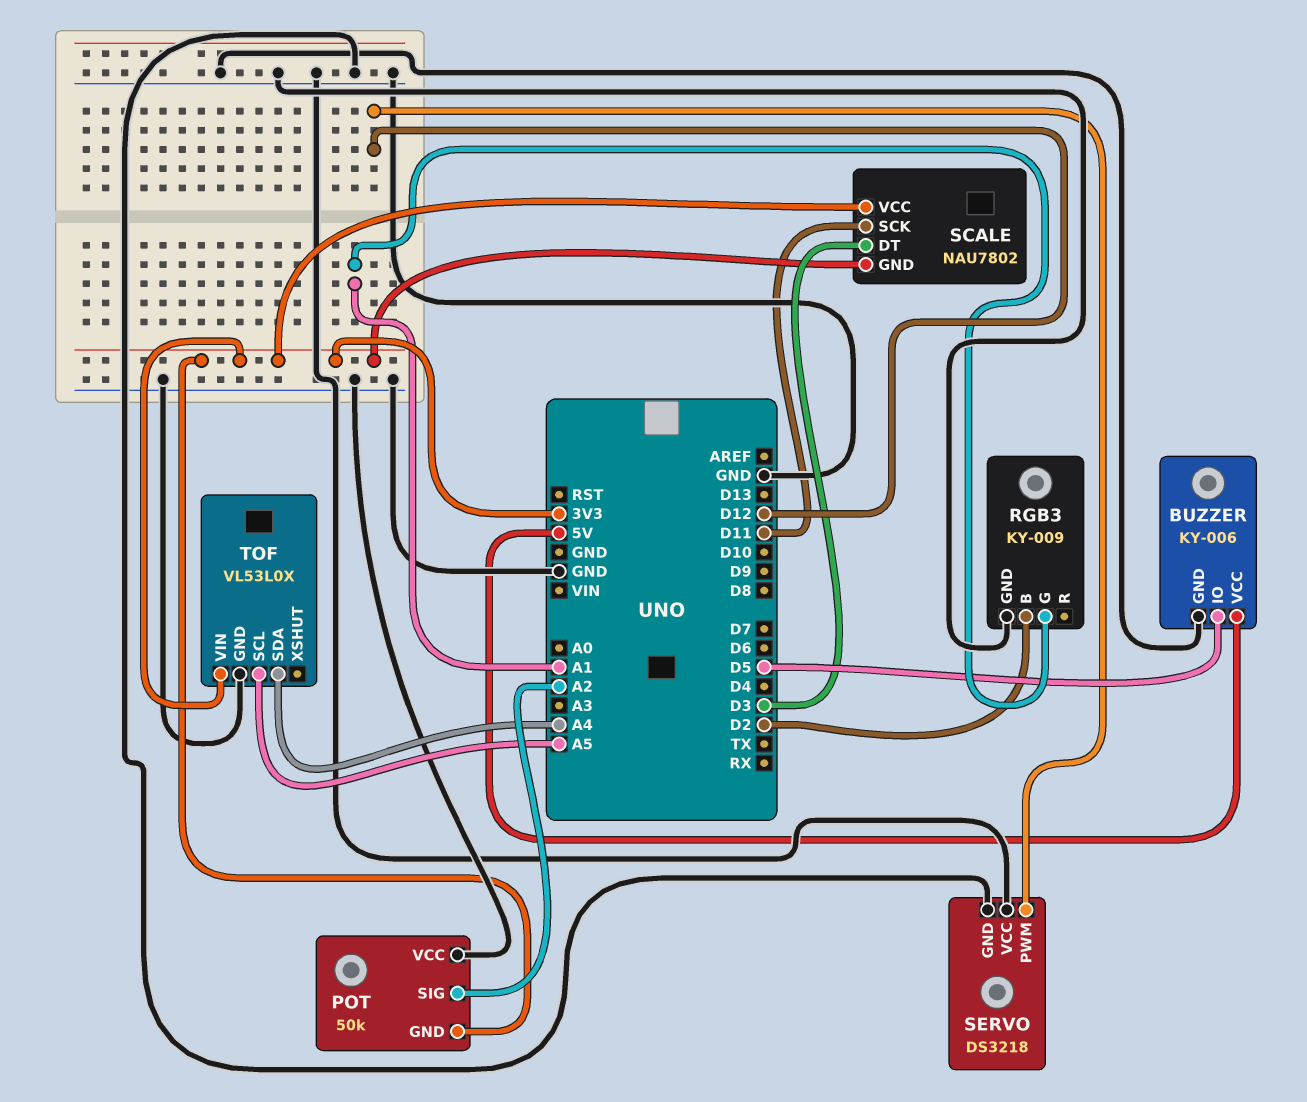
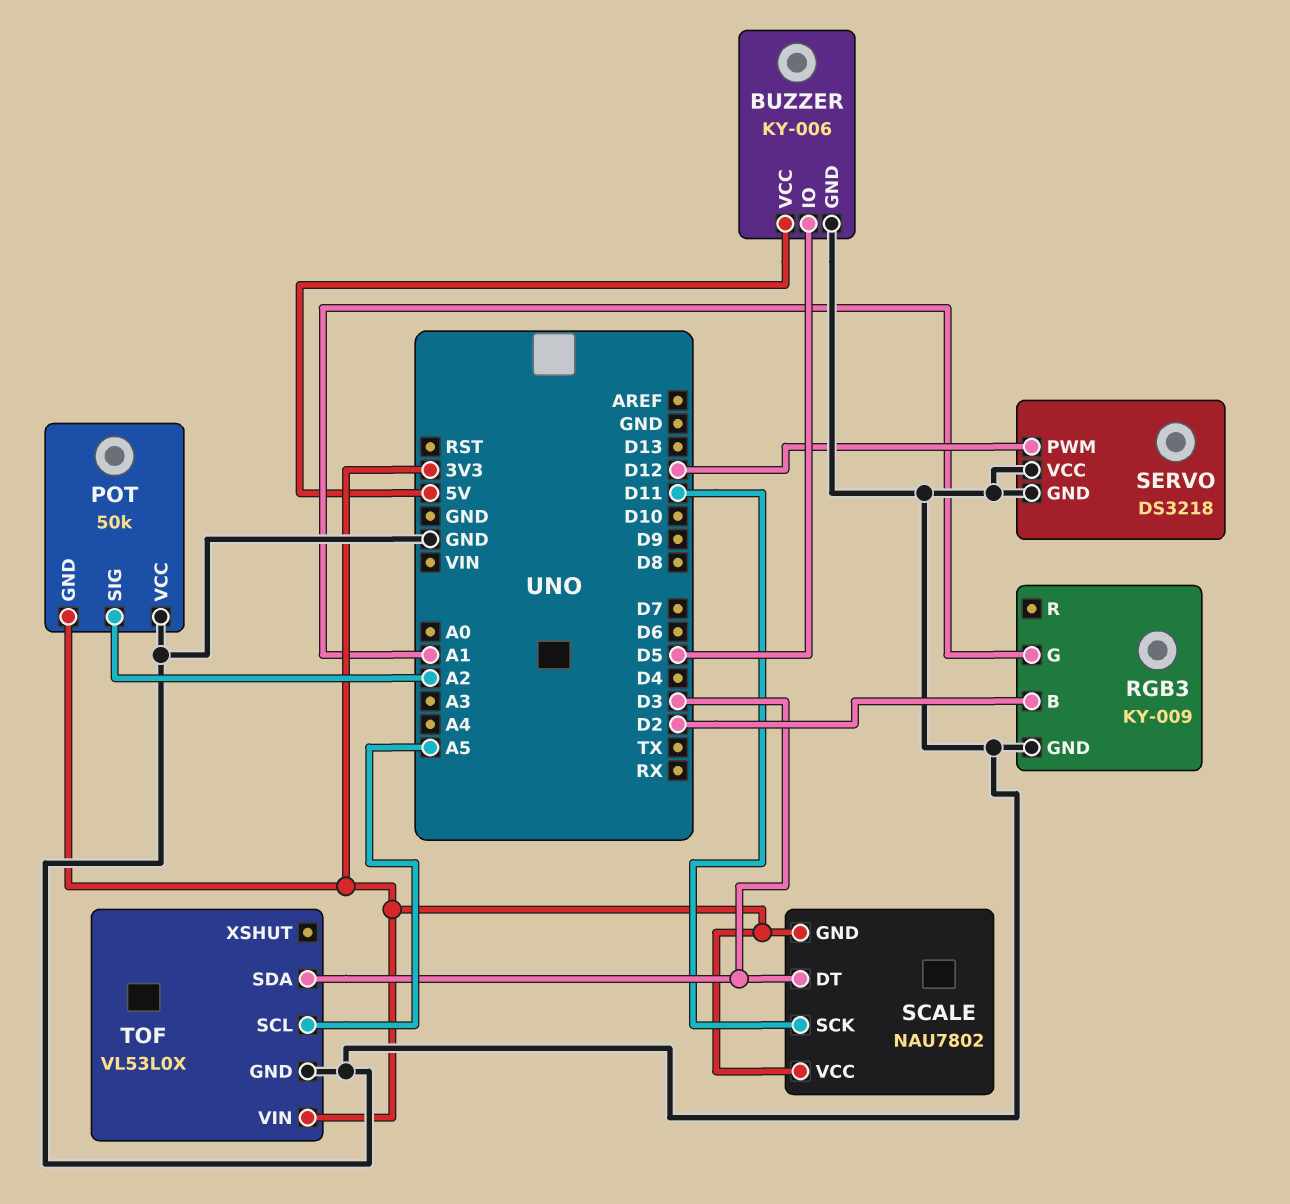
TOF pin SDA: A4 -> D3

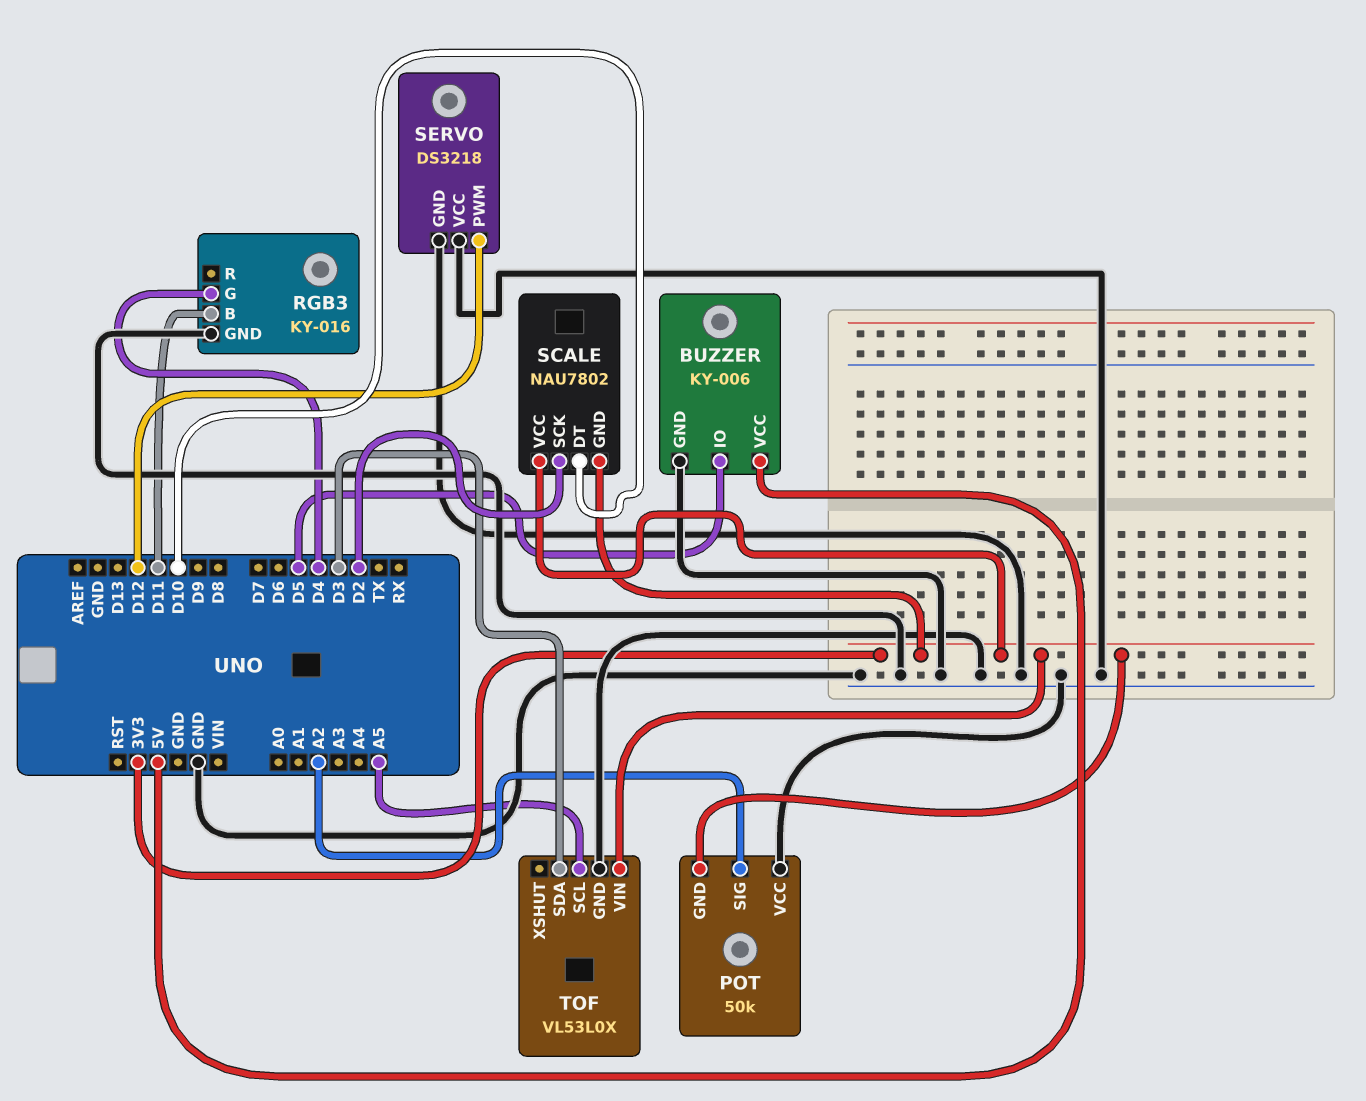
RGB3: KY-009 -> KY-016
RGB3 pin B: D2 -> D11
RGB3 pin G: A1 -> D4
SCALE pin DT: D3 -> D10
SCALE pin SCK: D11 -> D2

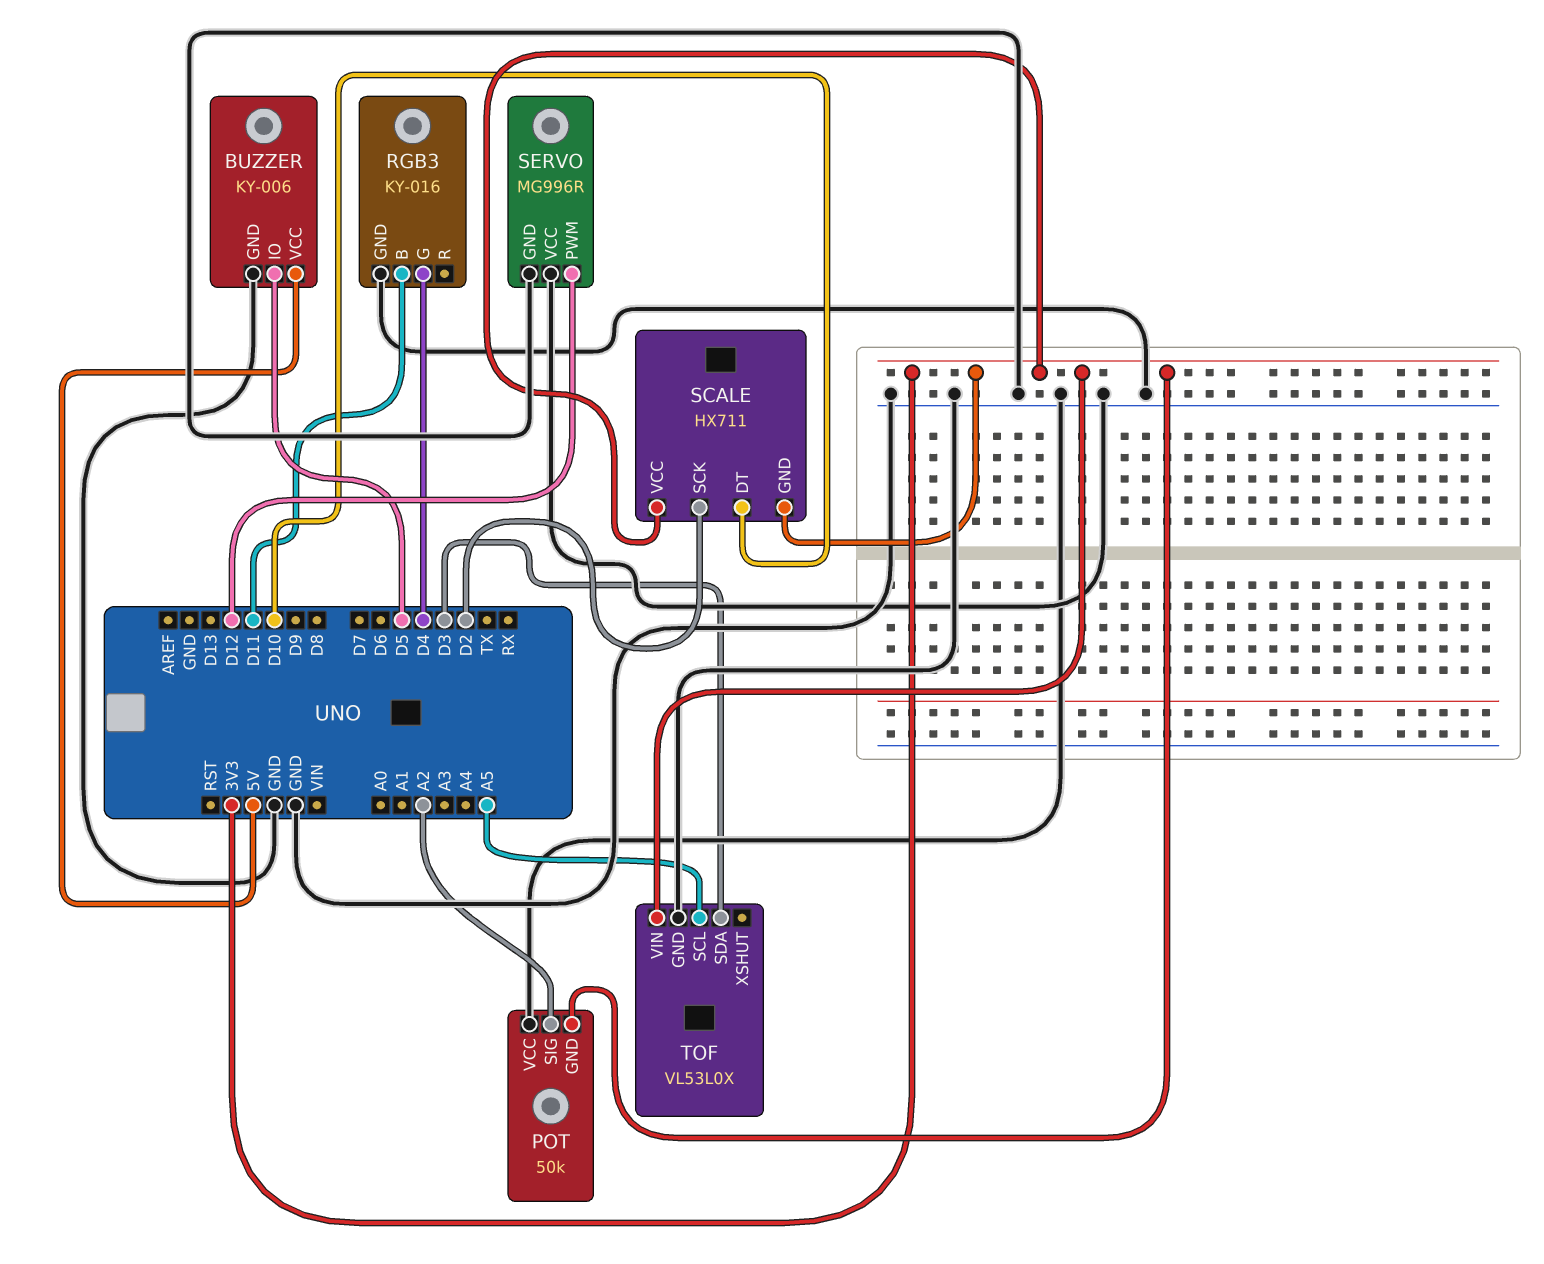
SCALE: NAU7802 -> HX711
SERVO: DS3218 -> MG996R

